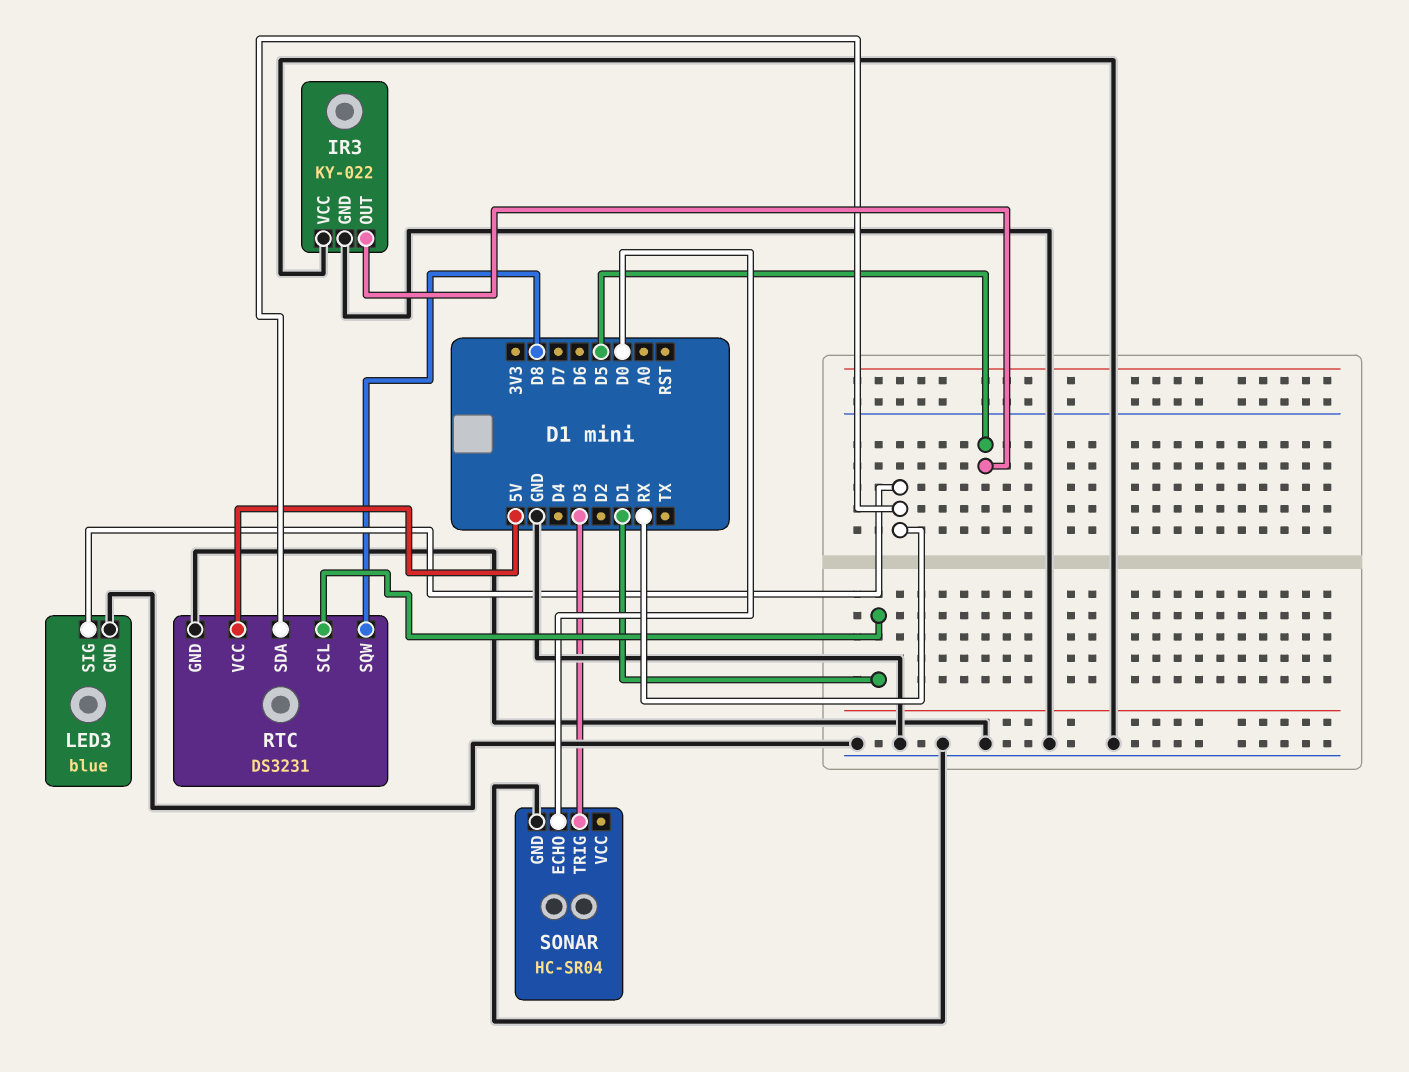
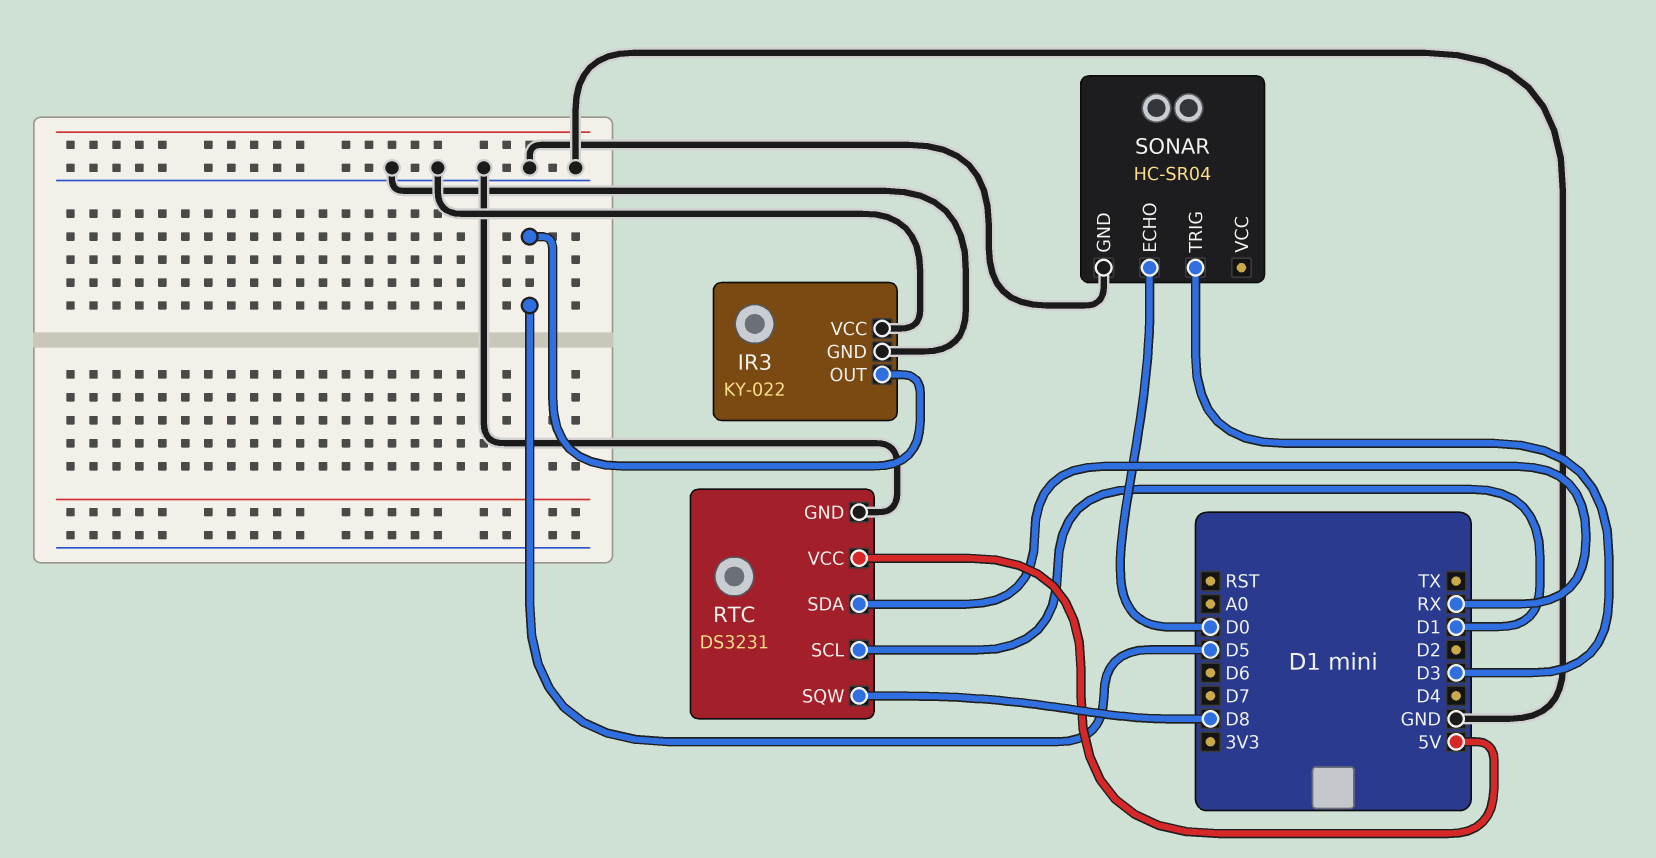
LED3: blue -> none
LED3 pin GND: GND -> none
LED3 pin SIG: RX -> none

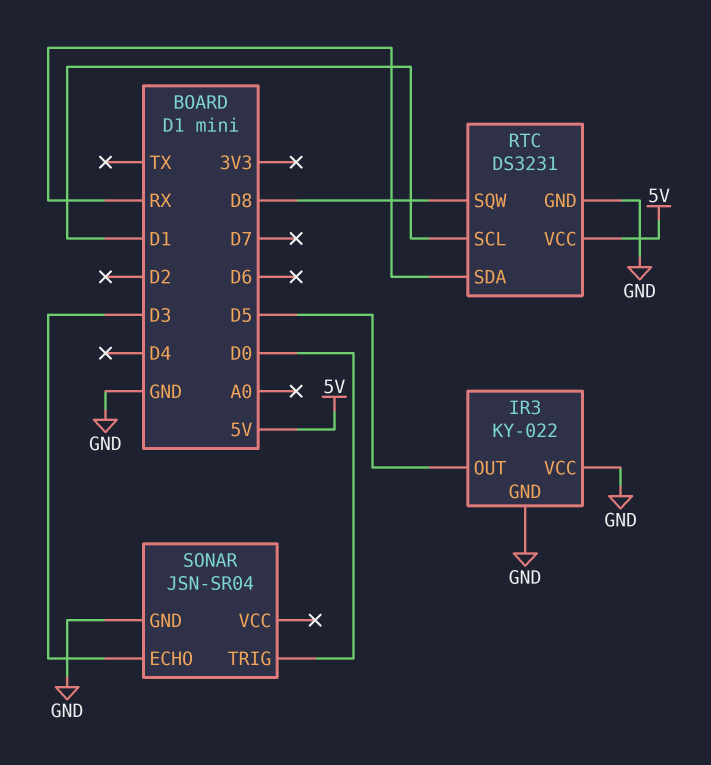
SONAR: HC-SR04 -> JSN-SR04
SONAR pin ECHO: D0 -> D3
SONAR pin TRIG: D3 -> D0

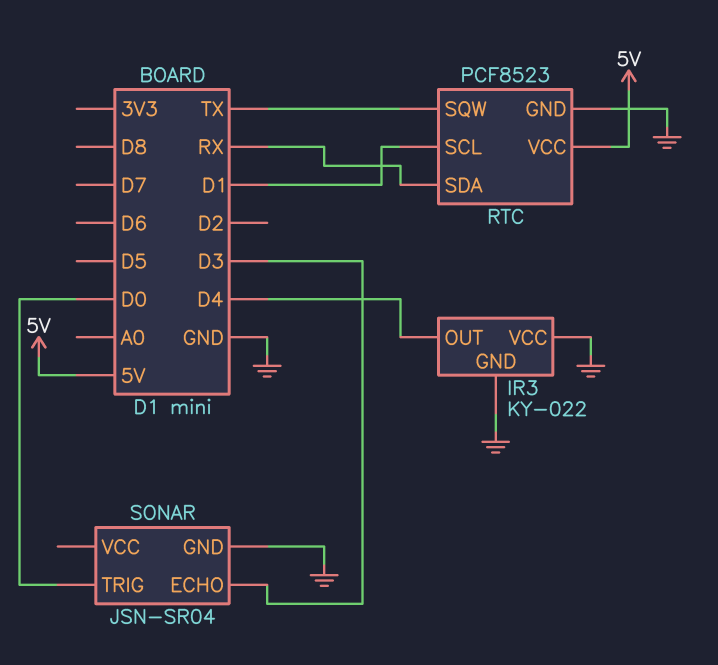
IR3 pin OUT: D5 -> D4
RTC: DS3231 -> PCF8523
RTC pin SQW: D8 -> TX

